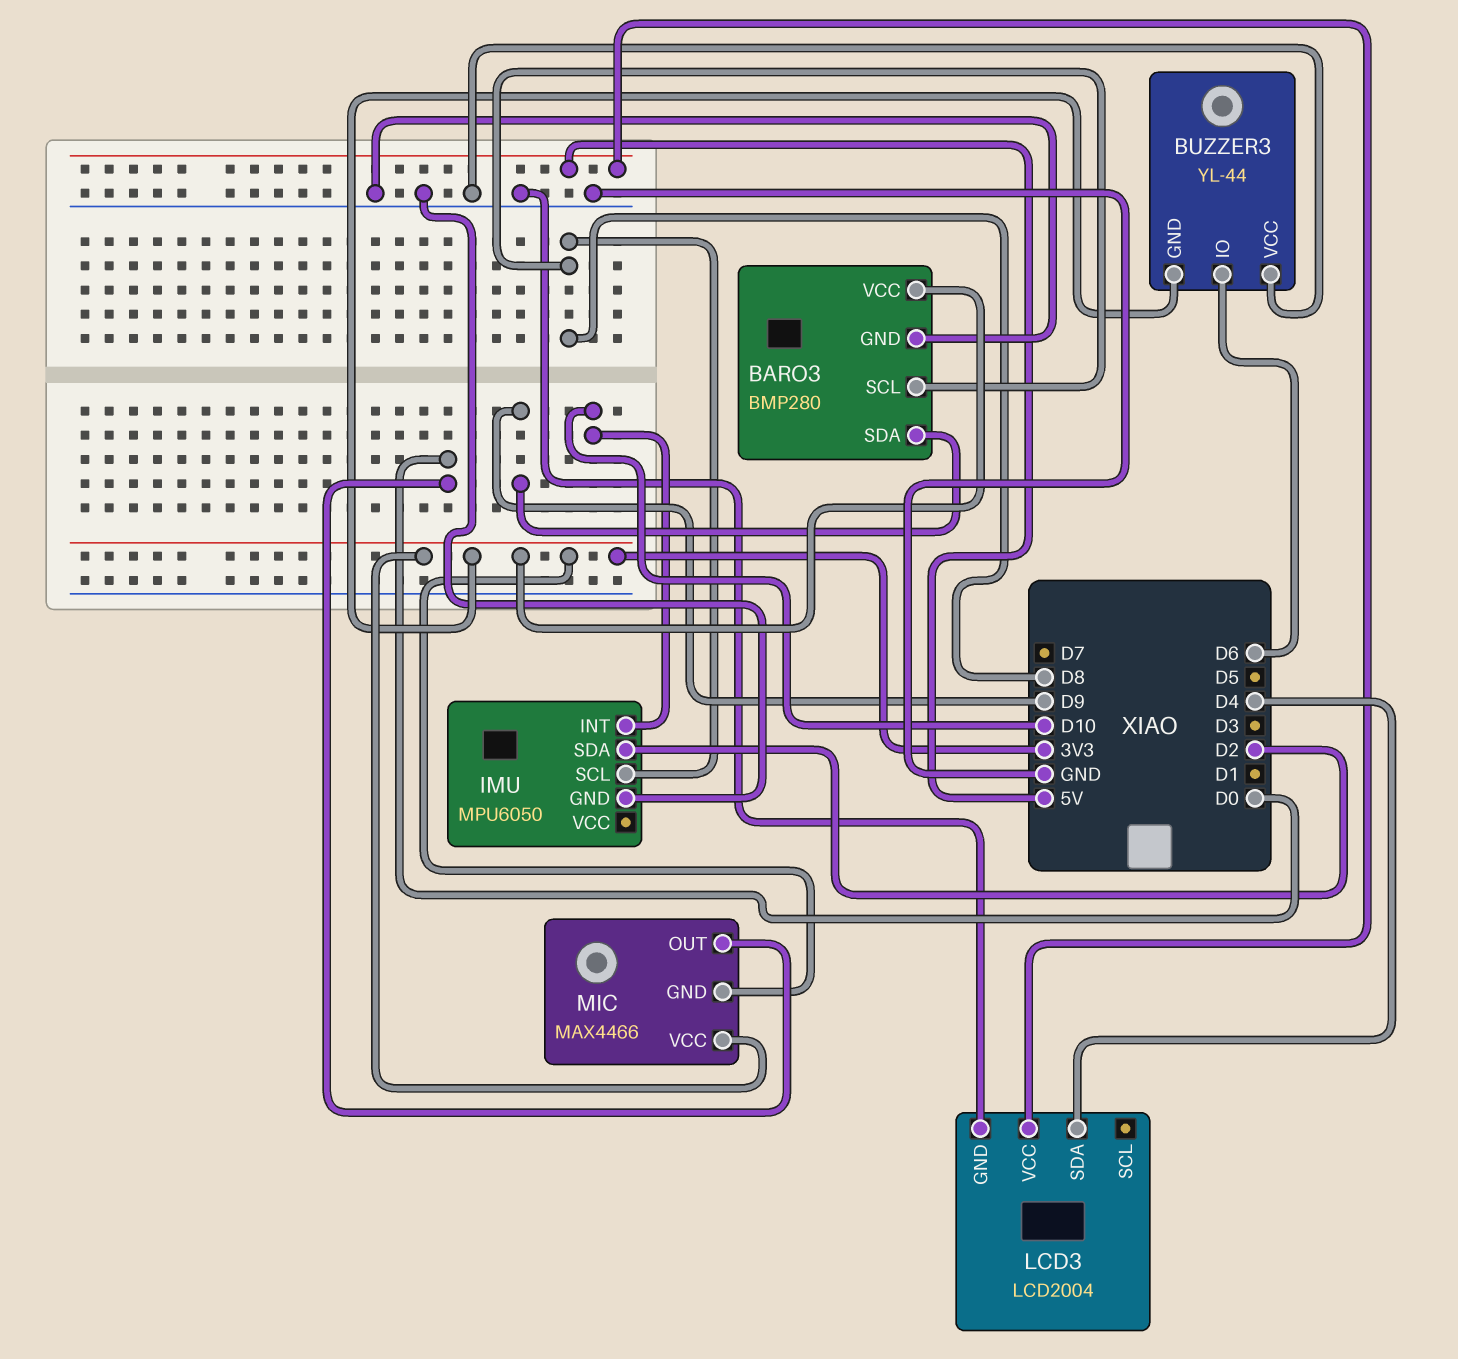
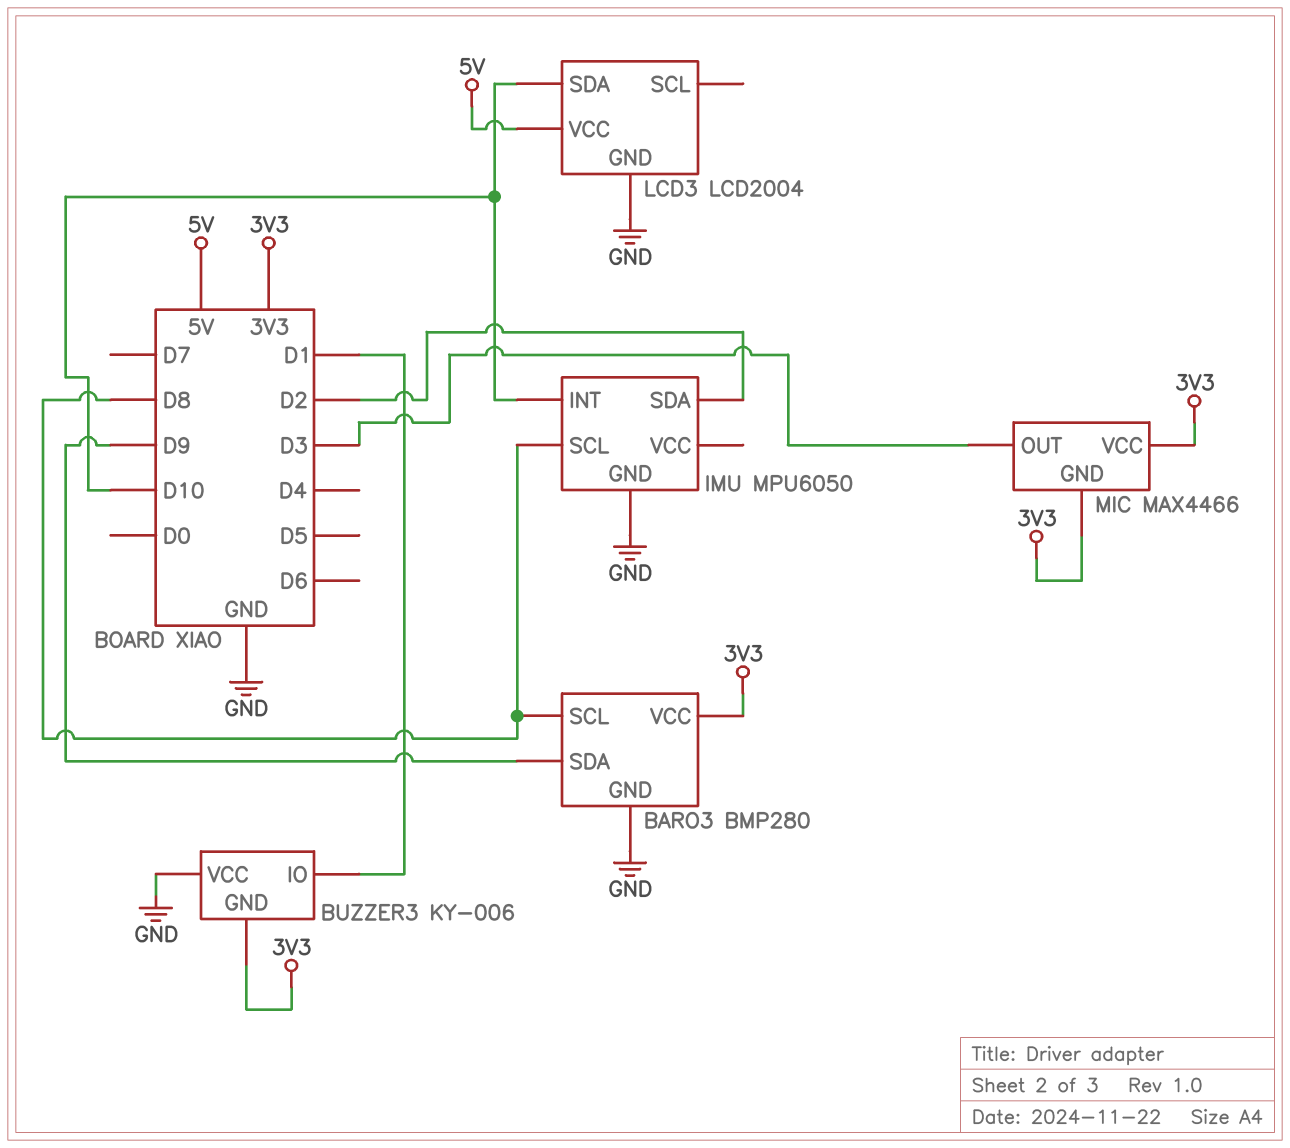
BUZZER3: YL-44 -> KY-006
BUZZER3 pin IO: D6 -> D1
LCD3 pin SDA: D4 -> D10
MIC pin OUT: D0 -> D3

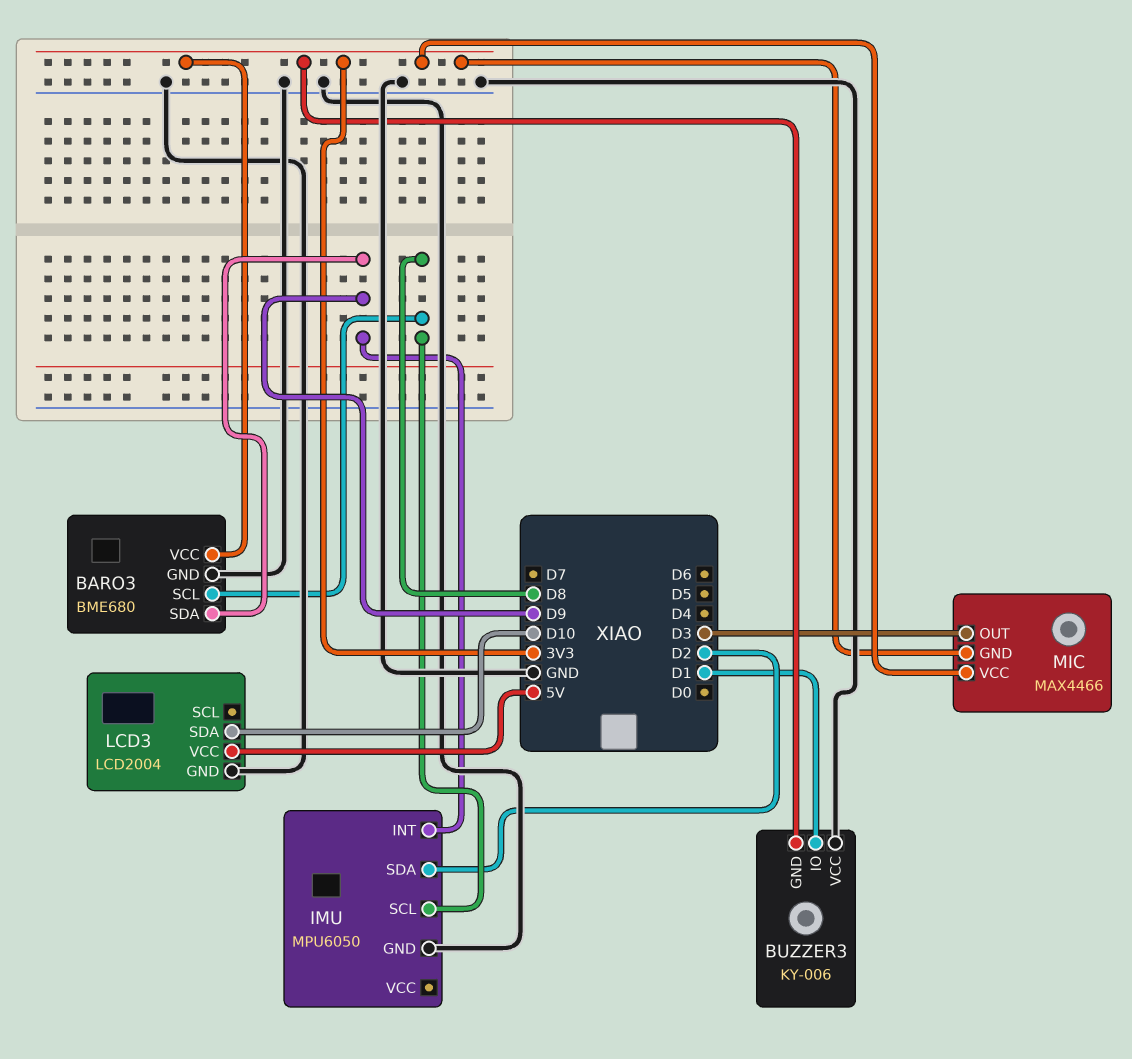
BARO3: BMP280 -> BME680
IMU pin INT: D10 -> D9

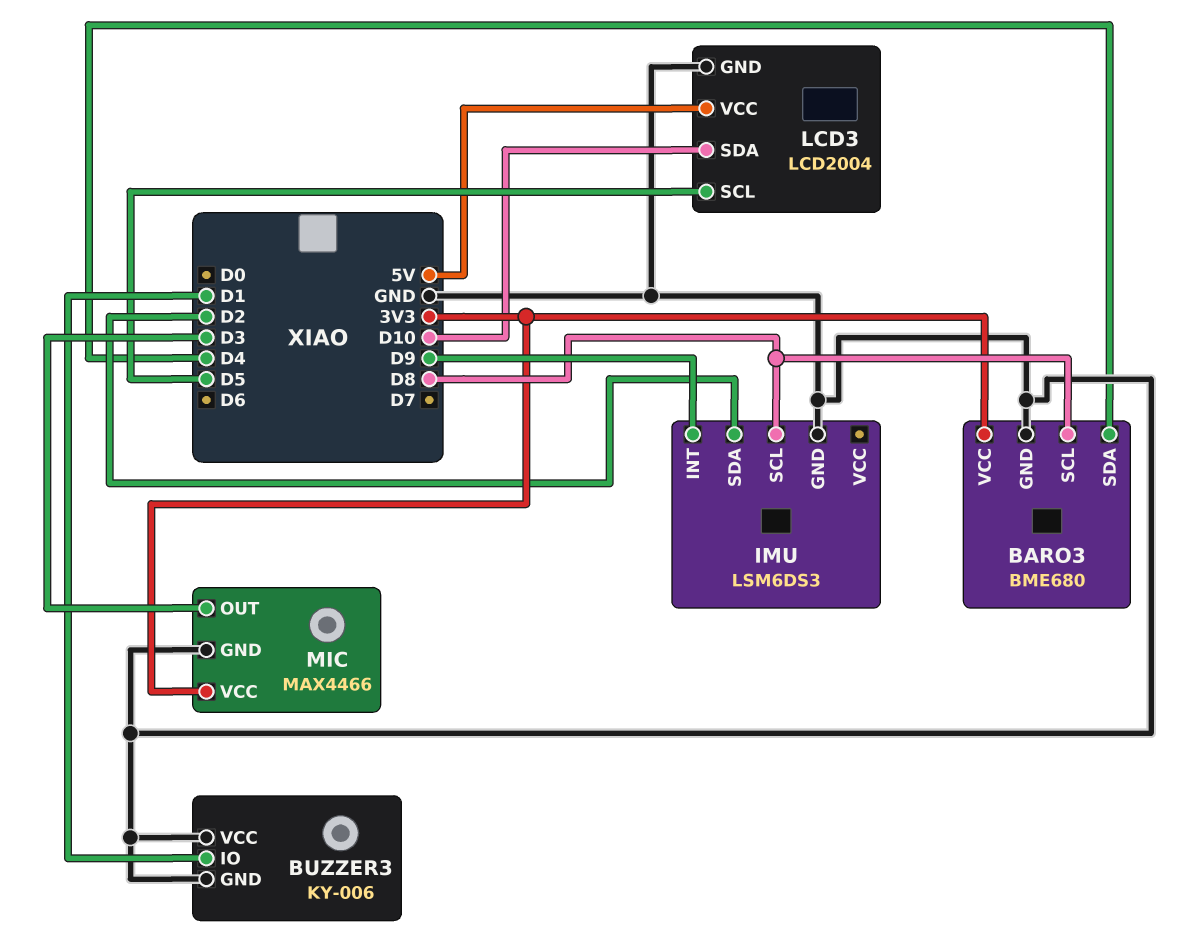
BARO3 pin SDA: D9 -> D4
BUZZER3 pin GND: 3V3 -> GND
IMU: MPU6050 -> LSM6DS3
LCD3 pin SCL: none -> D5
MIC pin GND: 3V3 -> GND

